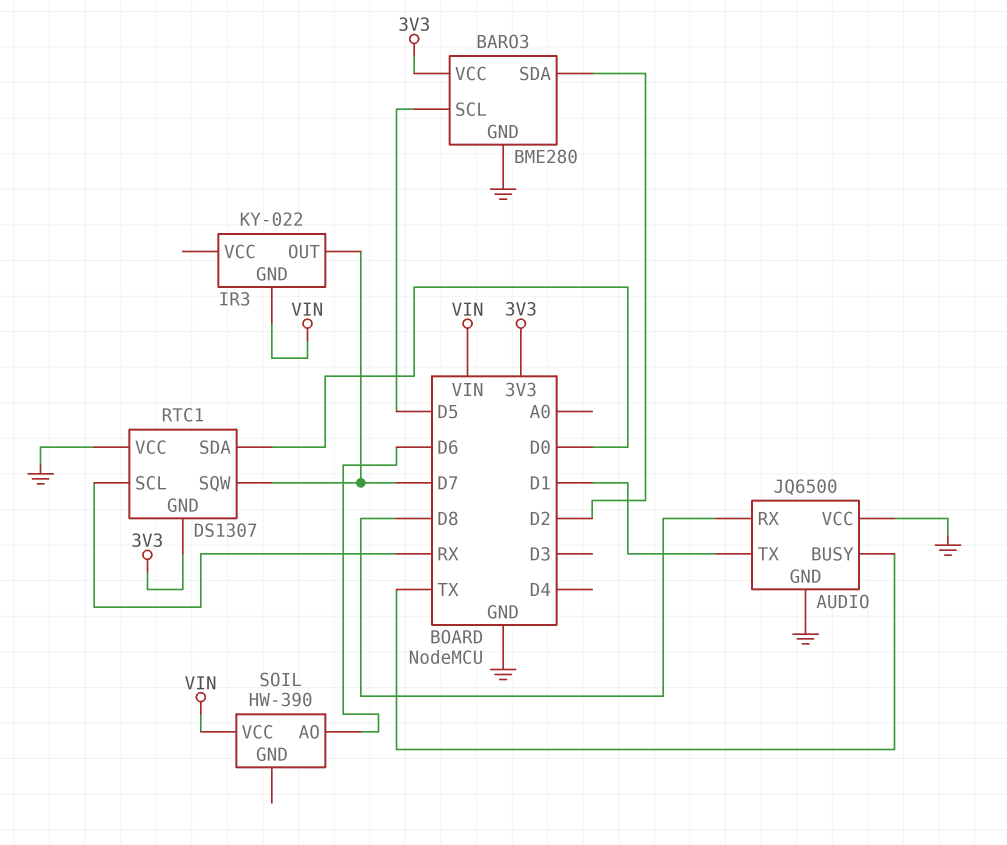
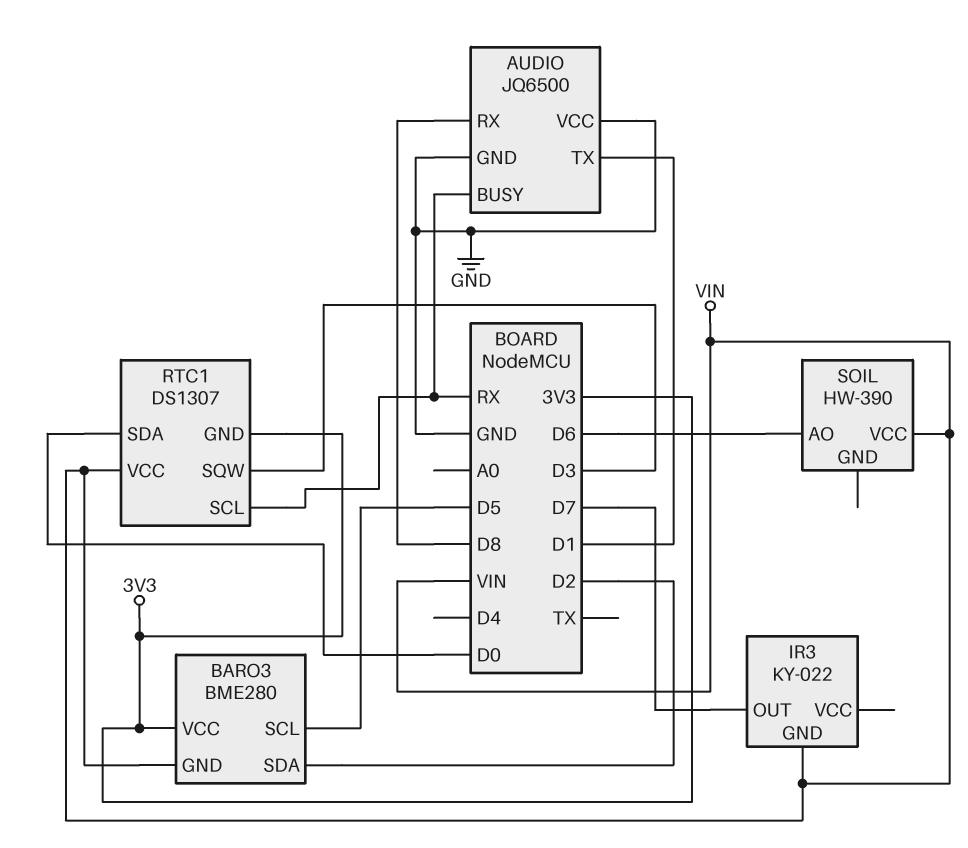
AUDIO pin BUSY: TX -> RX
BARO3 pin GND: GND -> VIN
RTC1 pin SQW: D7 -> D3
RTC1 pin VCC: GND -> VIN

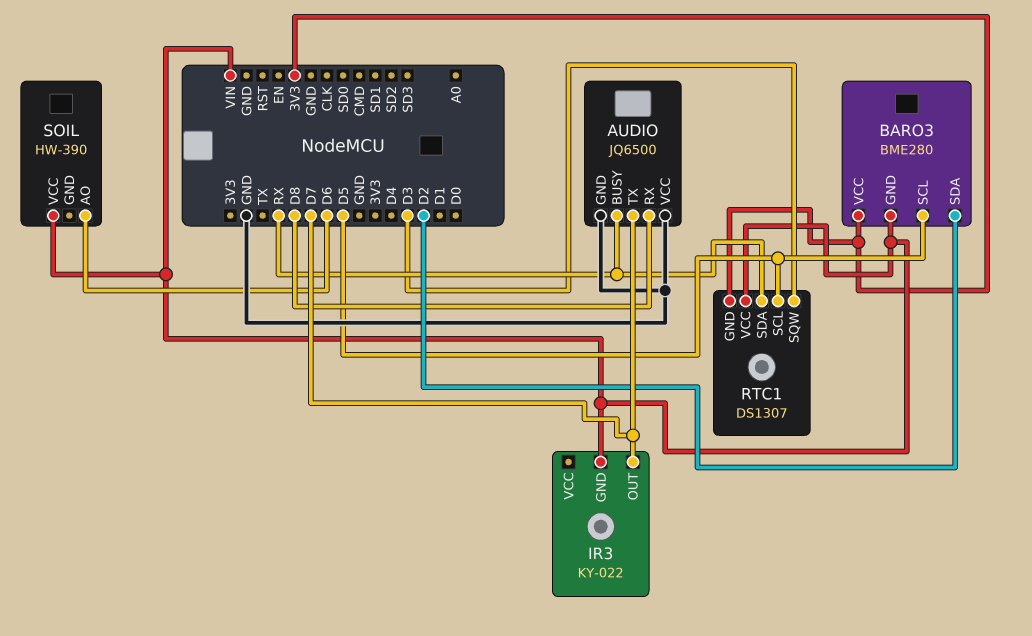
AUDIO pin TX: D1 -> D7
RTC1 pin SCL: RX -> D5
RTC1 pin SDA: D0 -> RX

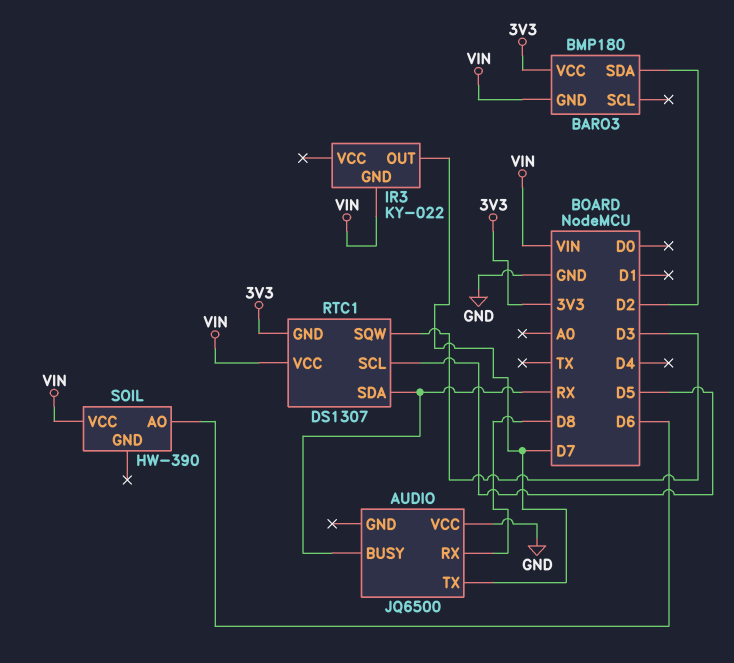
AUDIO pin GND: GND -> none
BARO3: BME280 -> BMP180
BARO3 pin SCL: D5 -> none

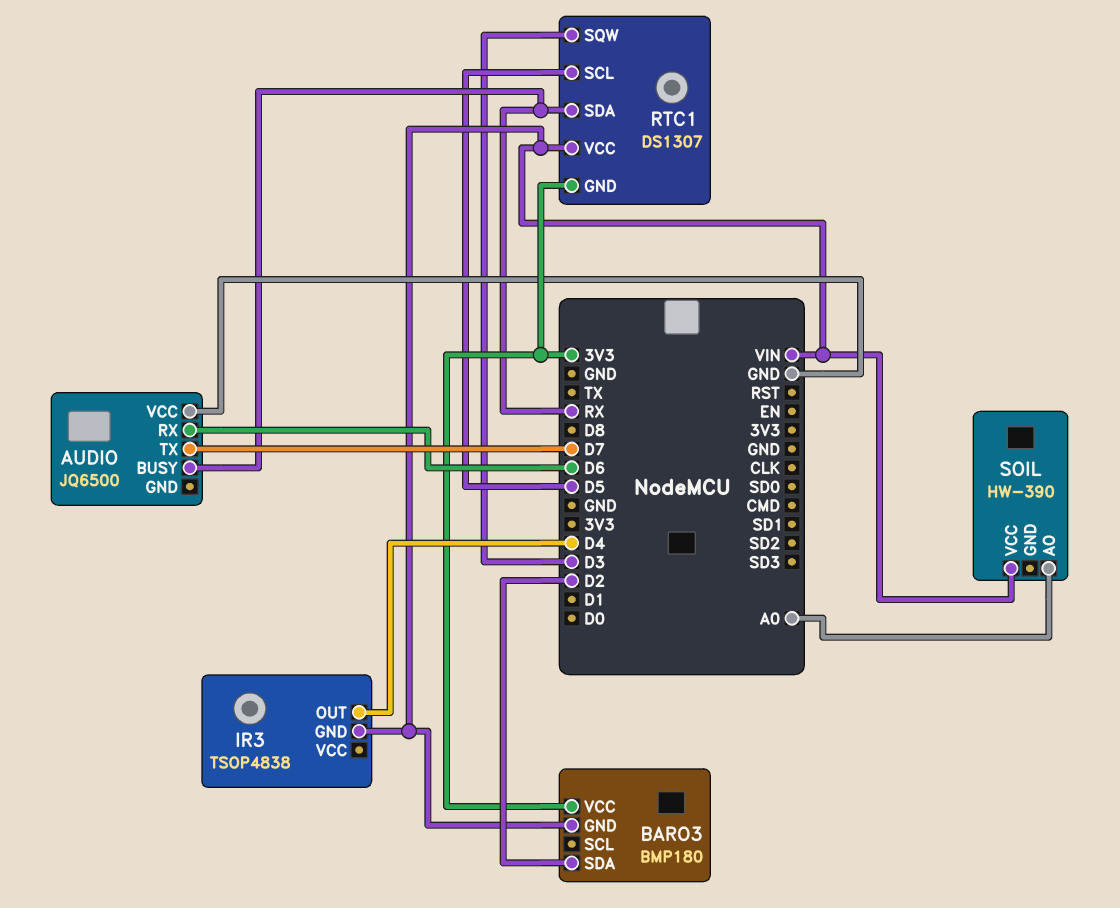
AUDIO pin RX: D8 -> D6
IR3: KY-022 -> TSOP4838
IR3 pin OUT: D7 -> D4
SOIL pin AO: D6 -> A0

